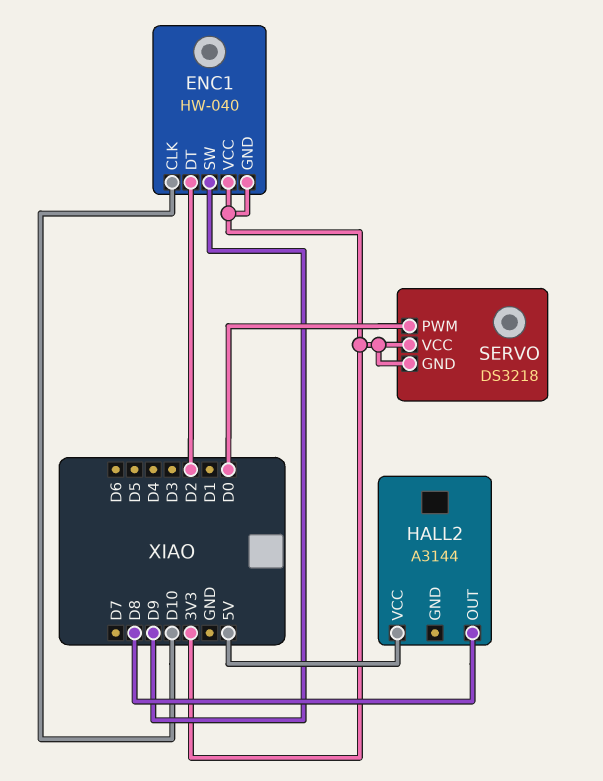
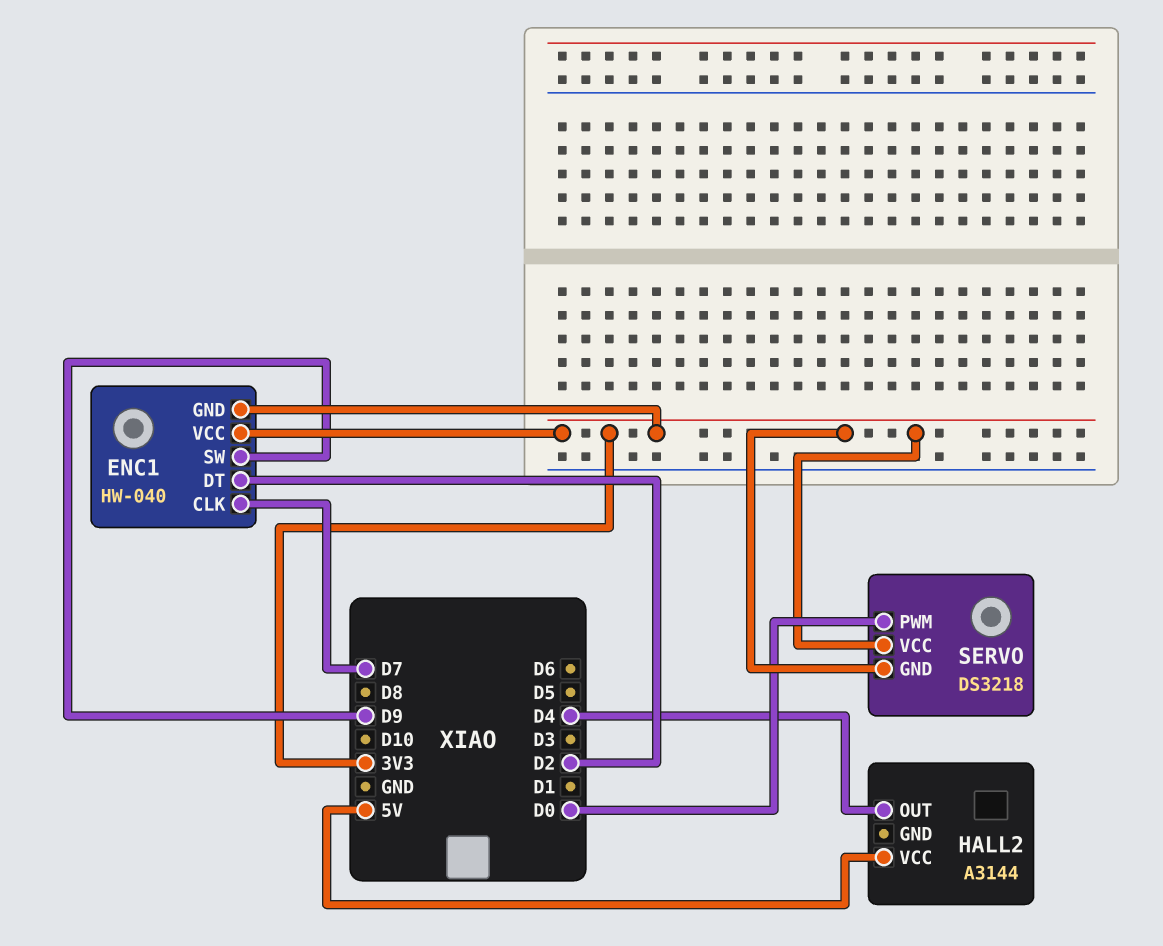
ENC1 pin CLK: D10 -> D7
HALL2 pin OUT: D8 -> D4

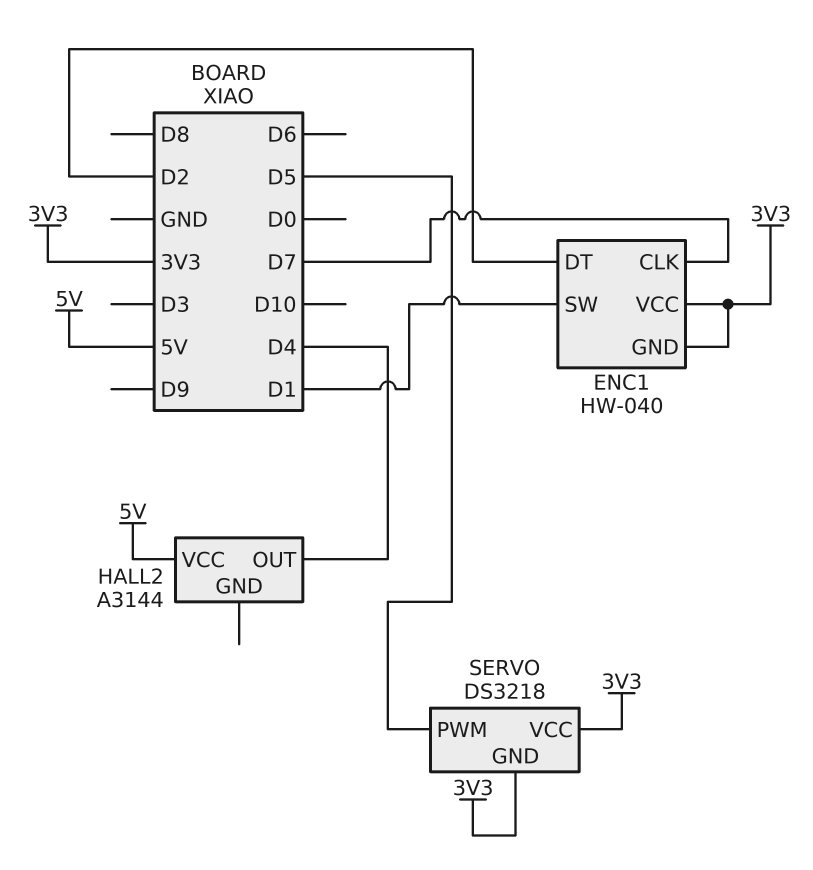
ENC1 pin SW: D9 -> D1
SERVO pin PWM: D0 -> D5

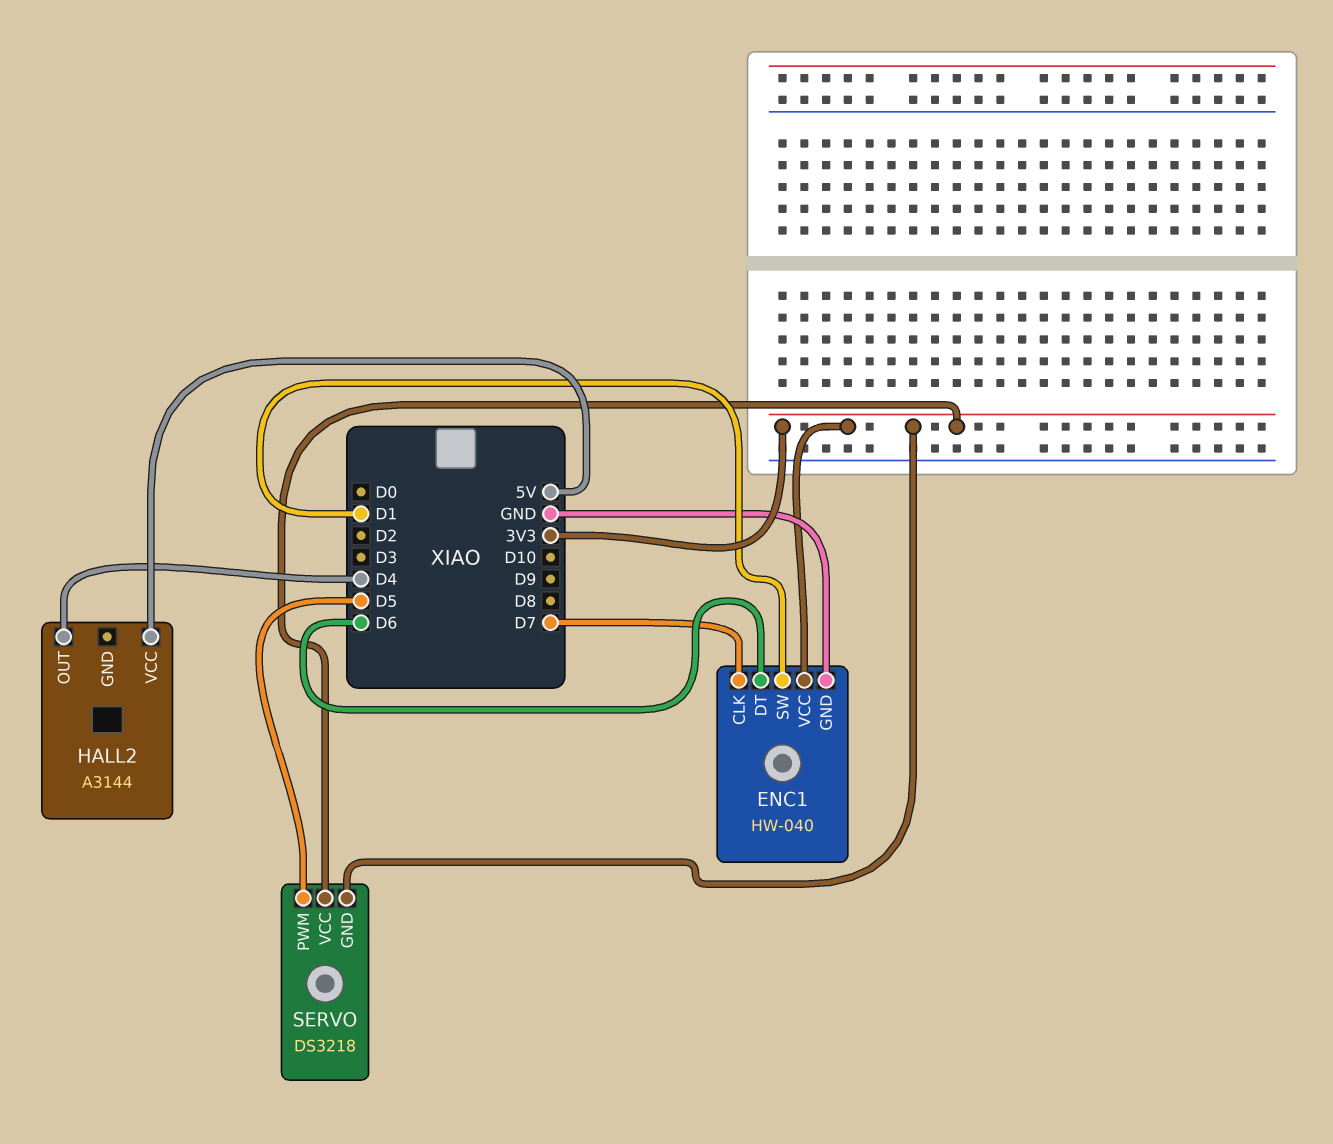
ENC1 pin DT: D2 -> D6
ENC1 pin GND: 3V3 -> GND

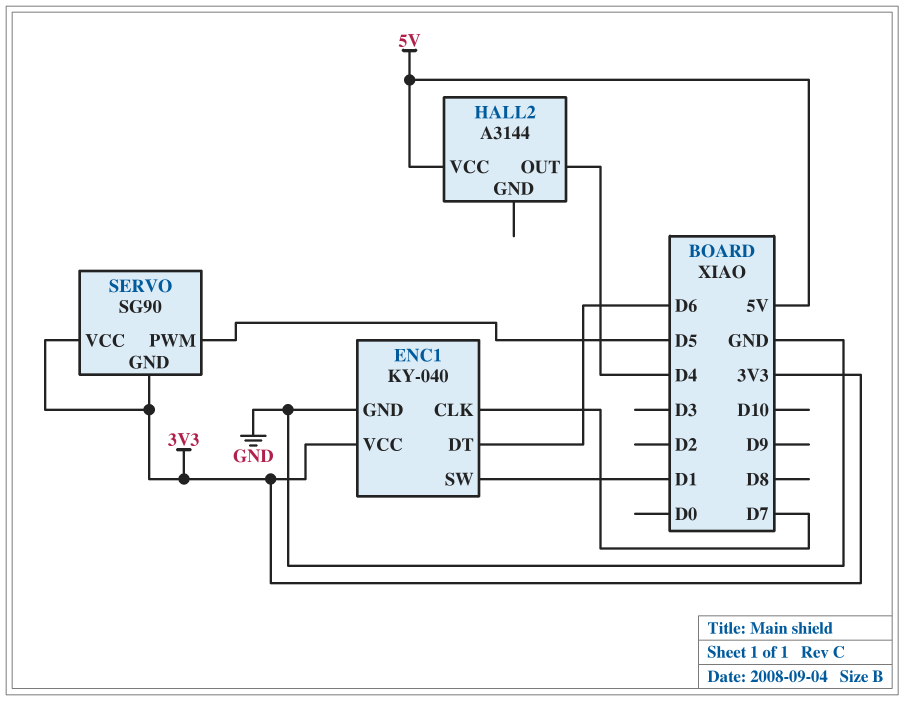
ENC1: HW-040 -> KY-040
SERVO: DS3218 -> SG90

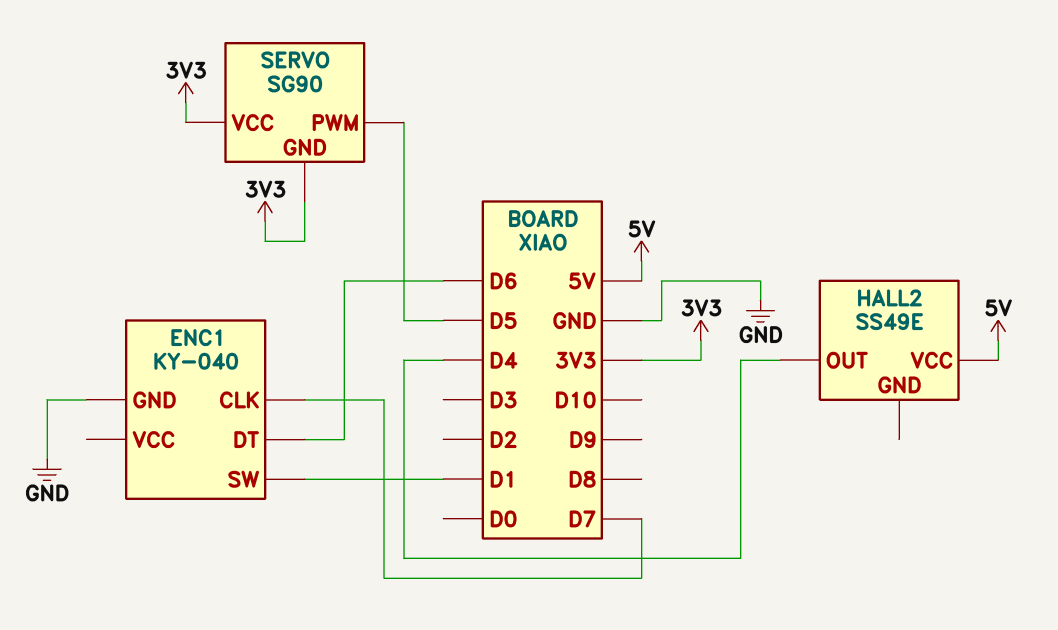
ENC1 pin VCC: 3V3 -> none
HALL2: A3144 -> SS49E

